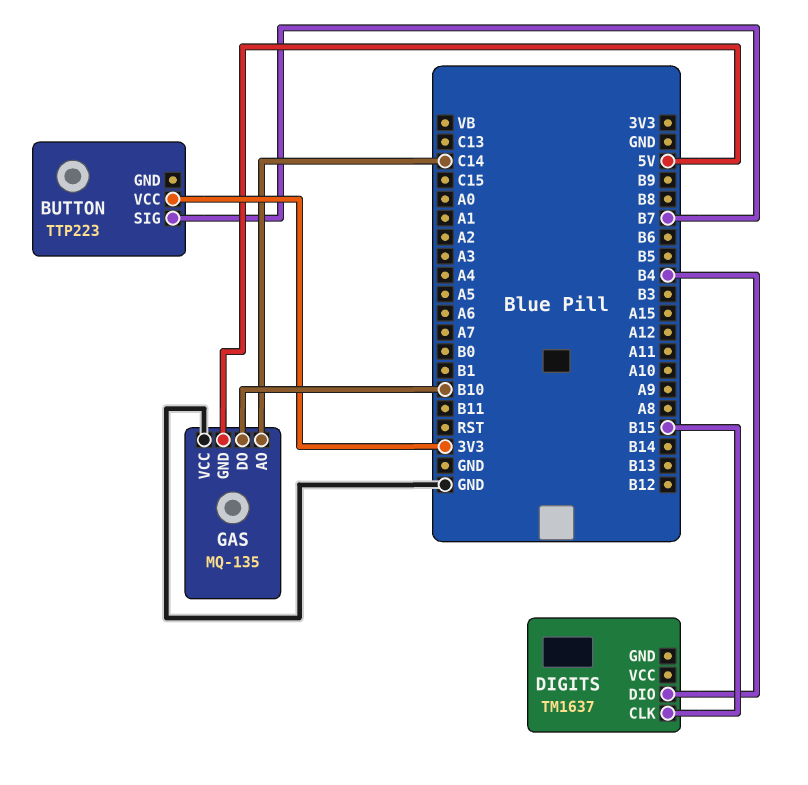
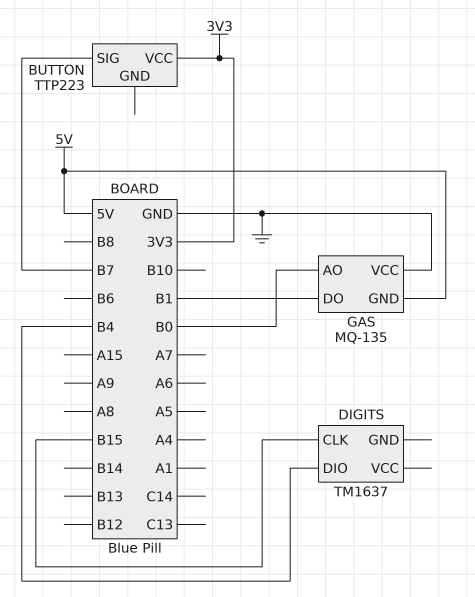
GAS pin AO: C14 -> B0
GAS pin DO: B10 -> B1

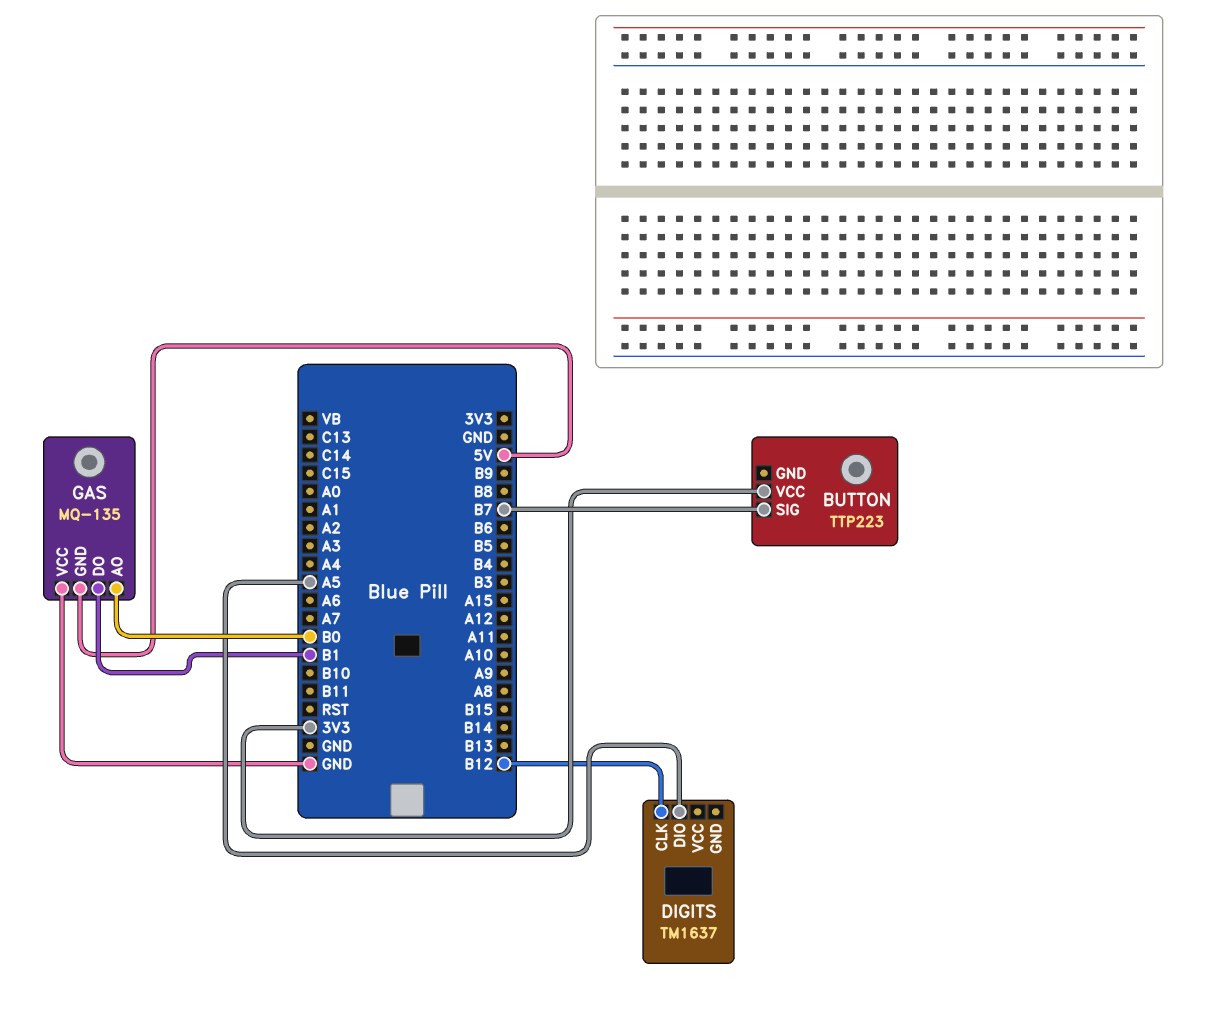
DIGITS pin CLK: B15 -> B12
DIGITS pin DIO: B4 -> A5

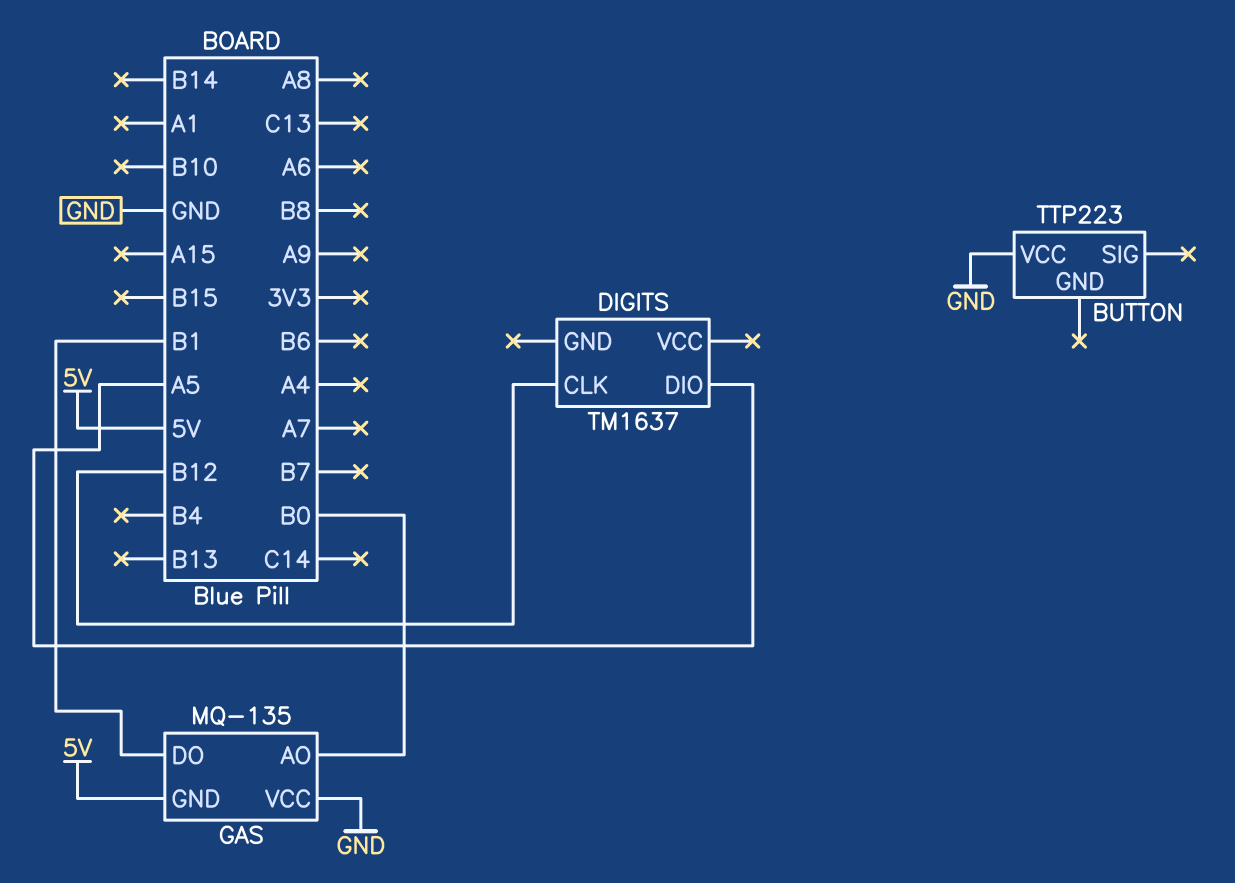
BUTTON pin SIG: B7 -> none
BUTTON pin VCC: 3V3 -> GND

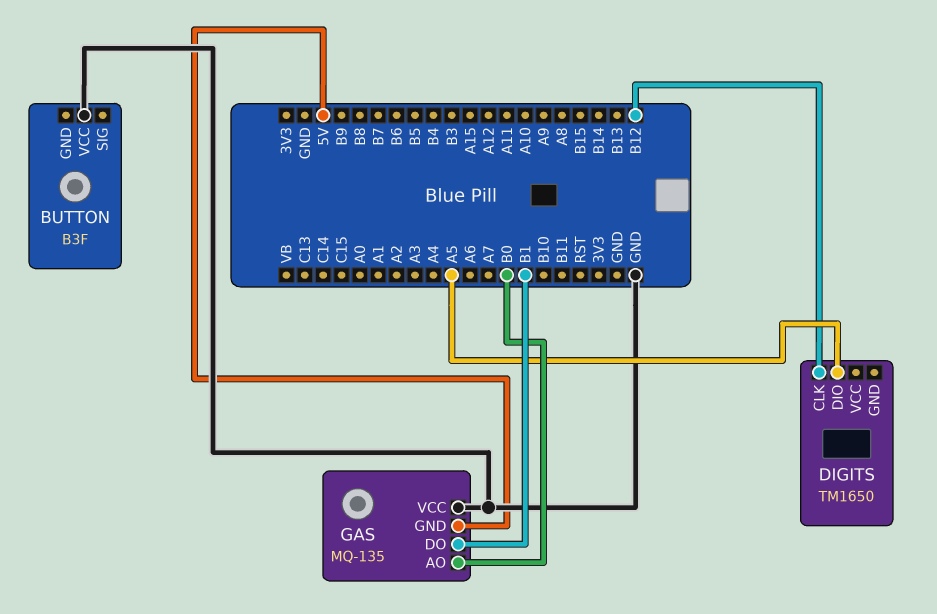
BUTTON: TTP223 -> B3F
DIGITS: TM1637 -> TM1650

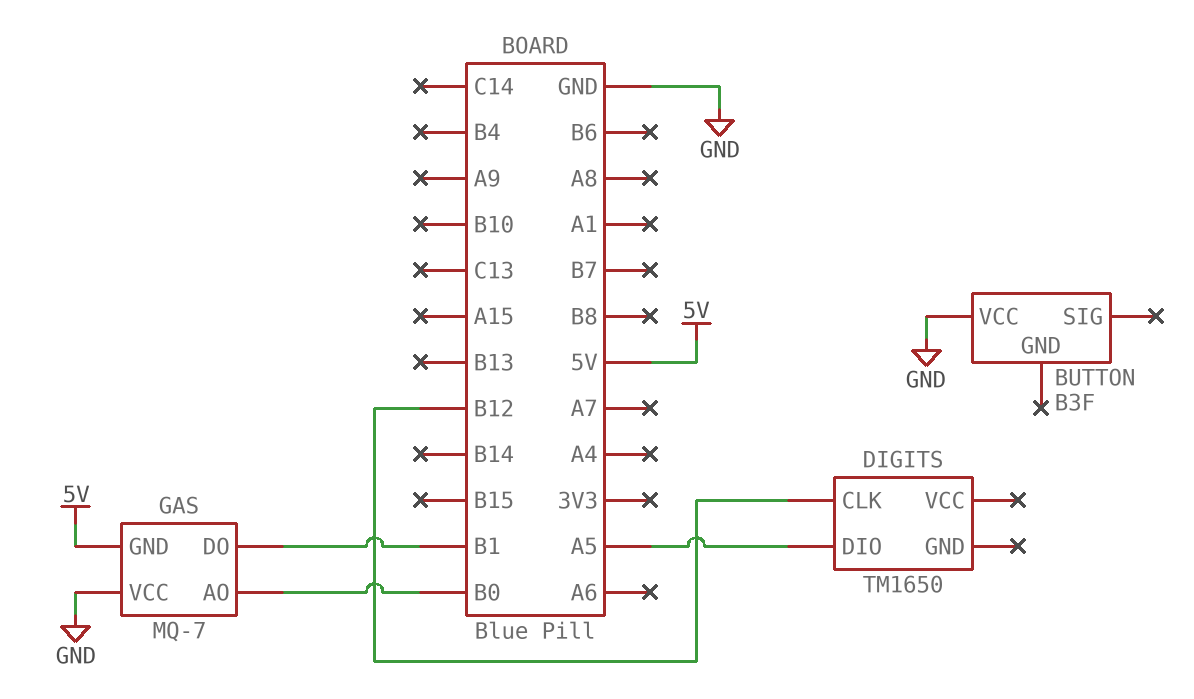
GAS: MQ-135 -> MQ-7

